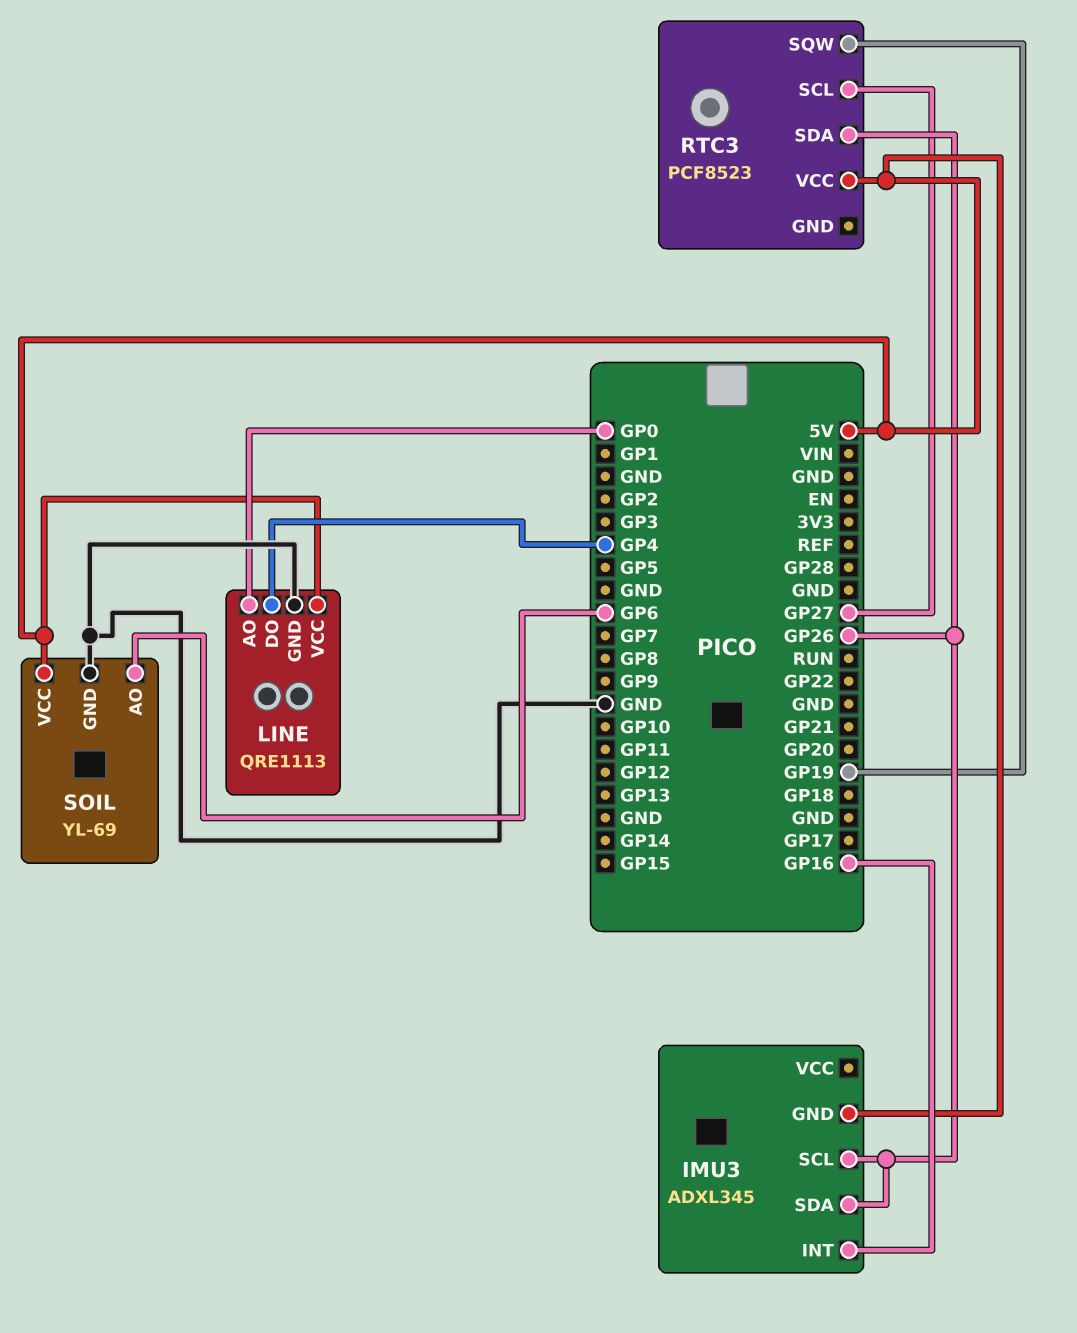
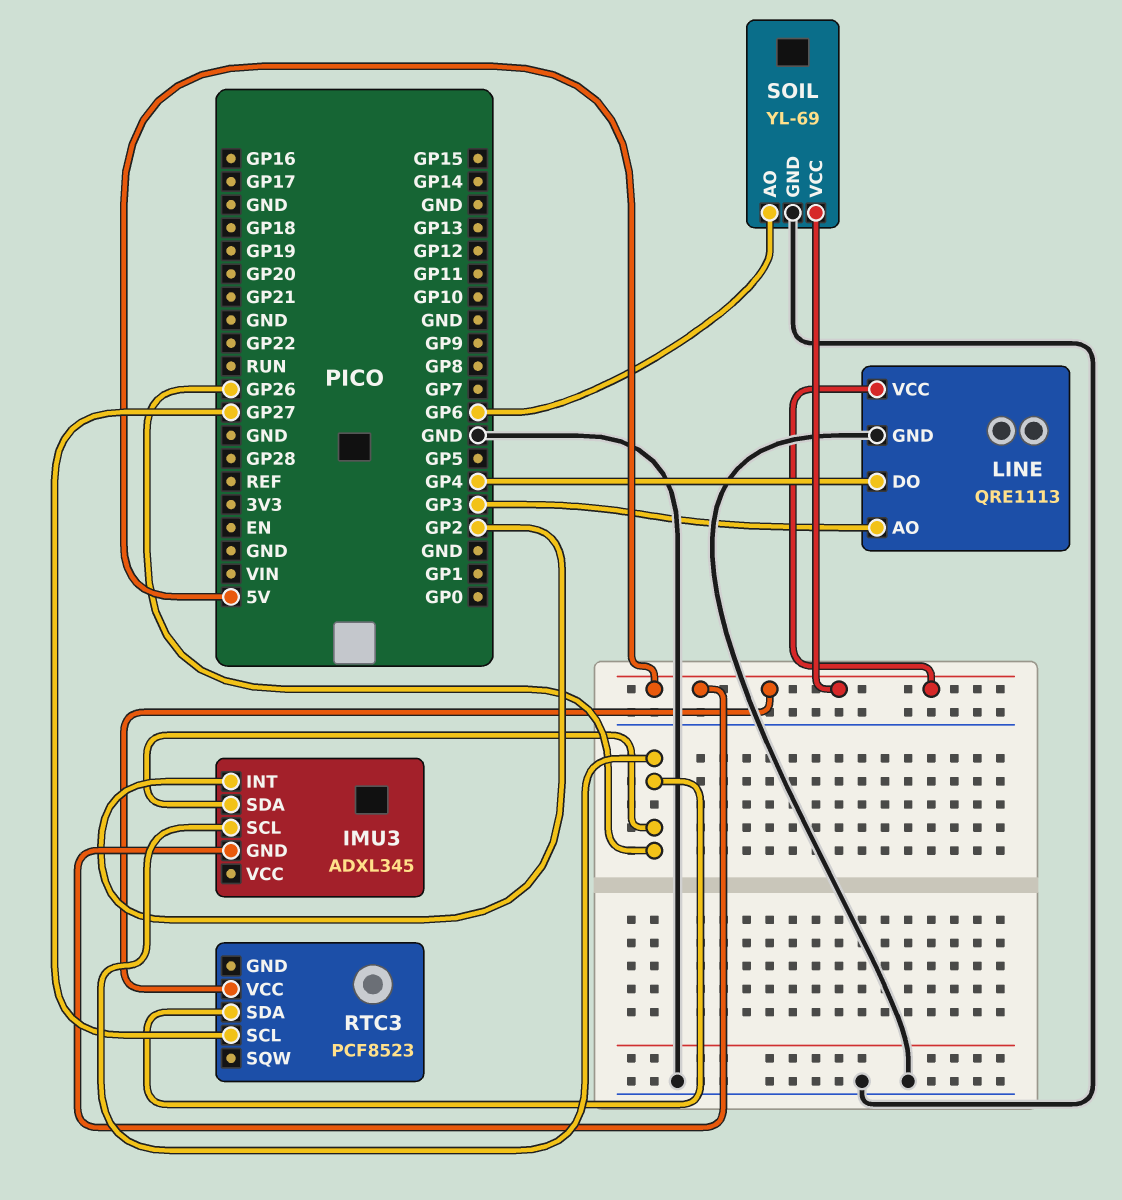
IMU3 pin INT: GP16 -> GP2
LINE pin AO: GP0 -> GP3
RTC3 pin SQW: GP19 -> none

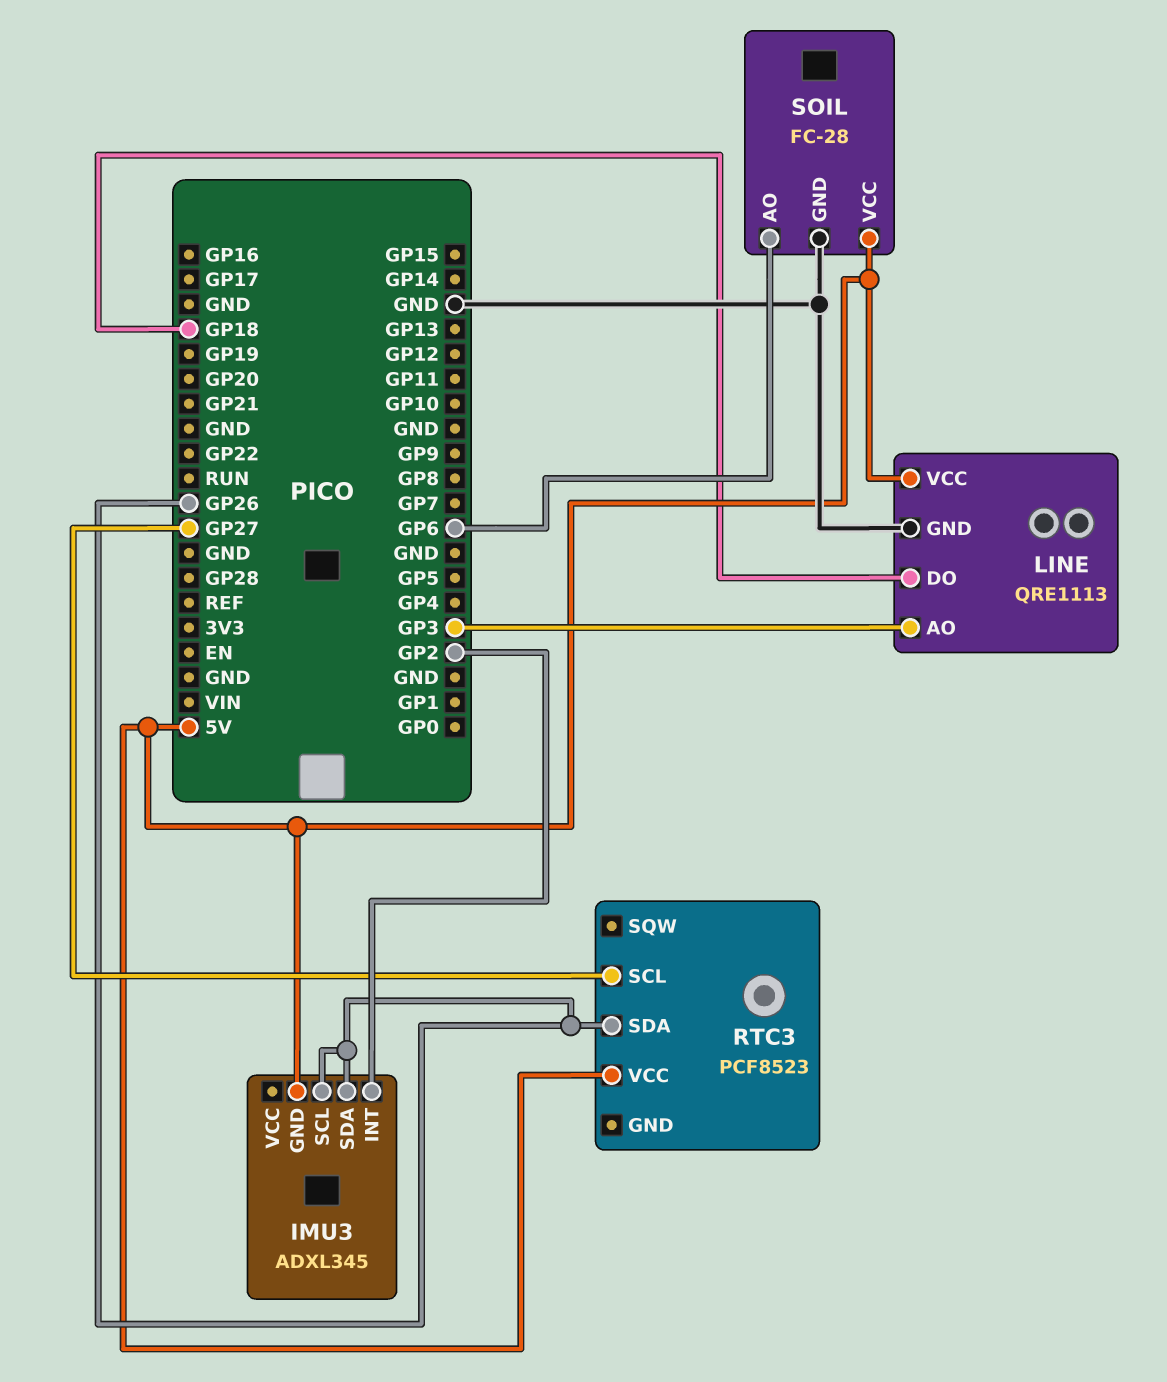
LINE pin DO: GP4 -> GP18
SOIL: YL-69 -> FC-28

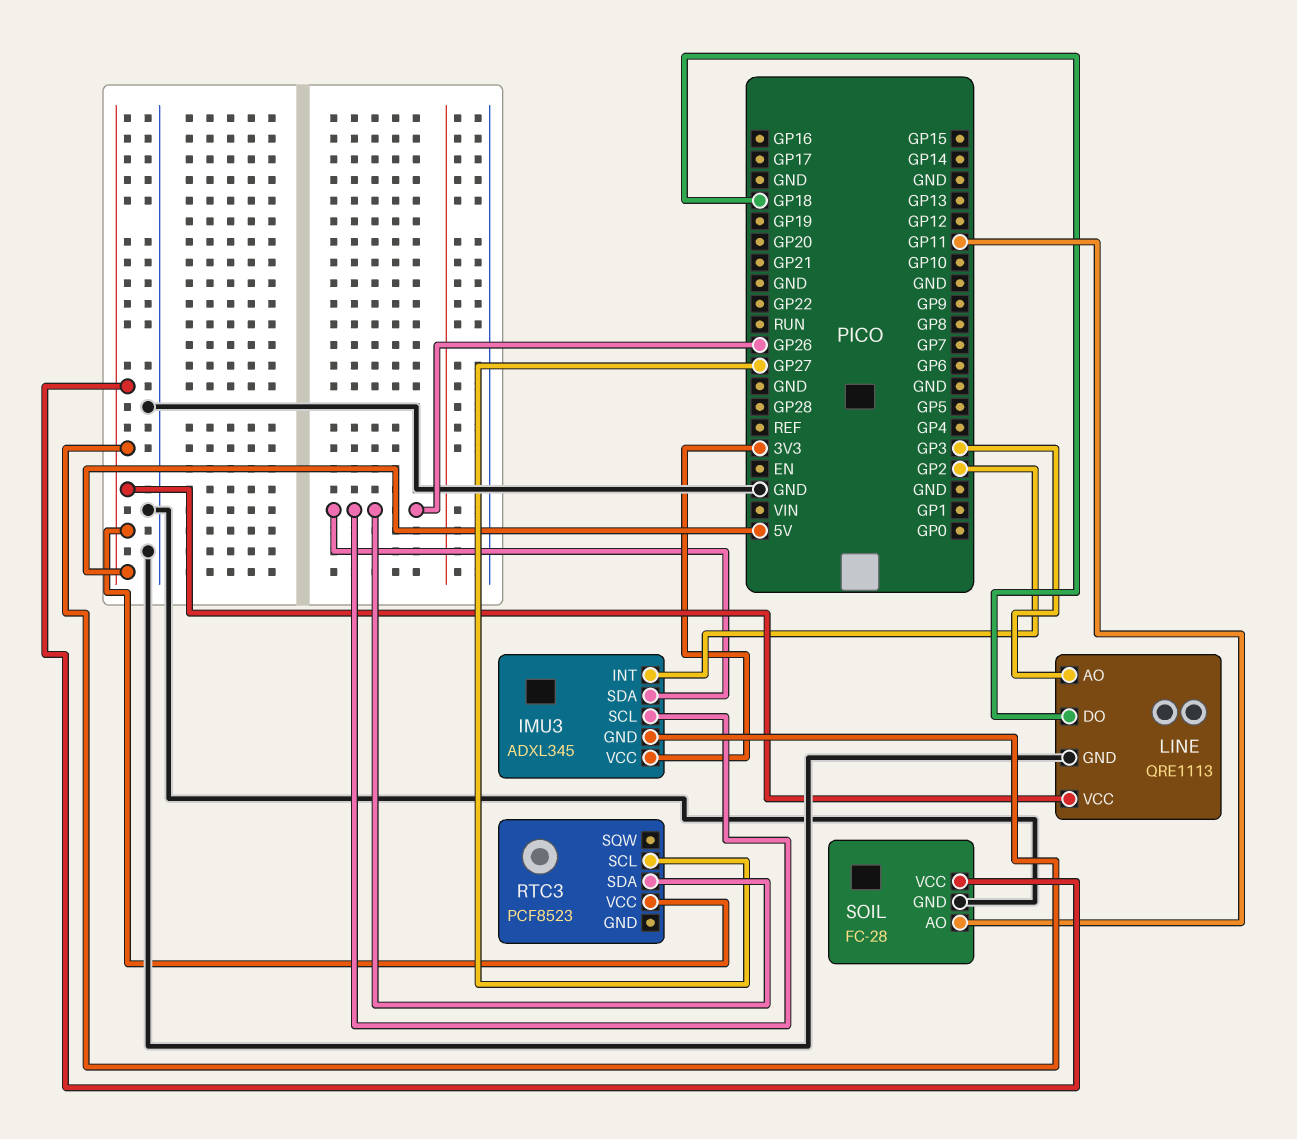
IMU3 pin VCC: none -> 3V3
SOIL pin AO: GP6 -> GP11

